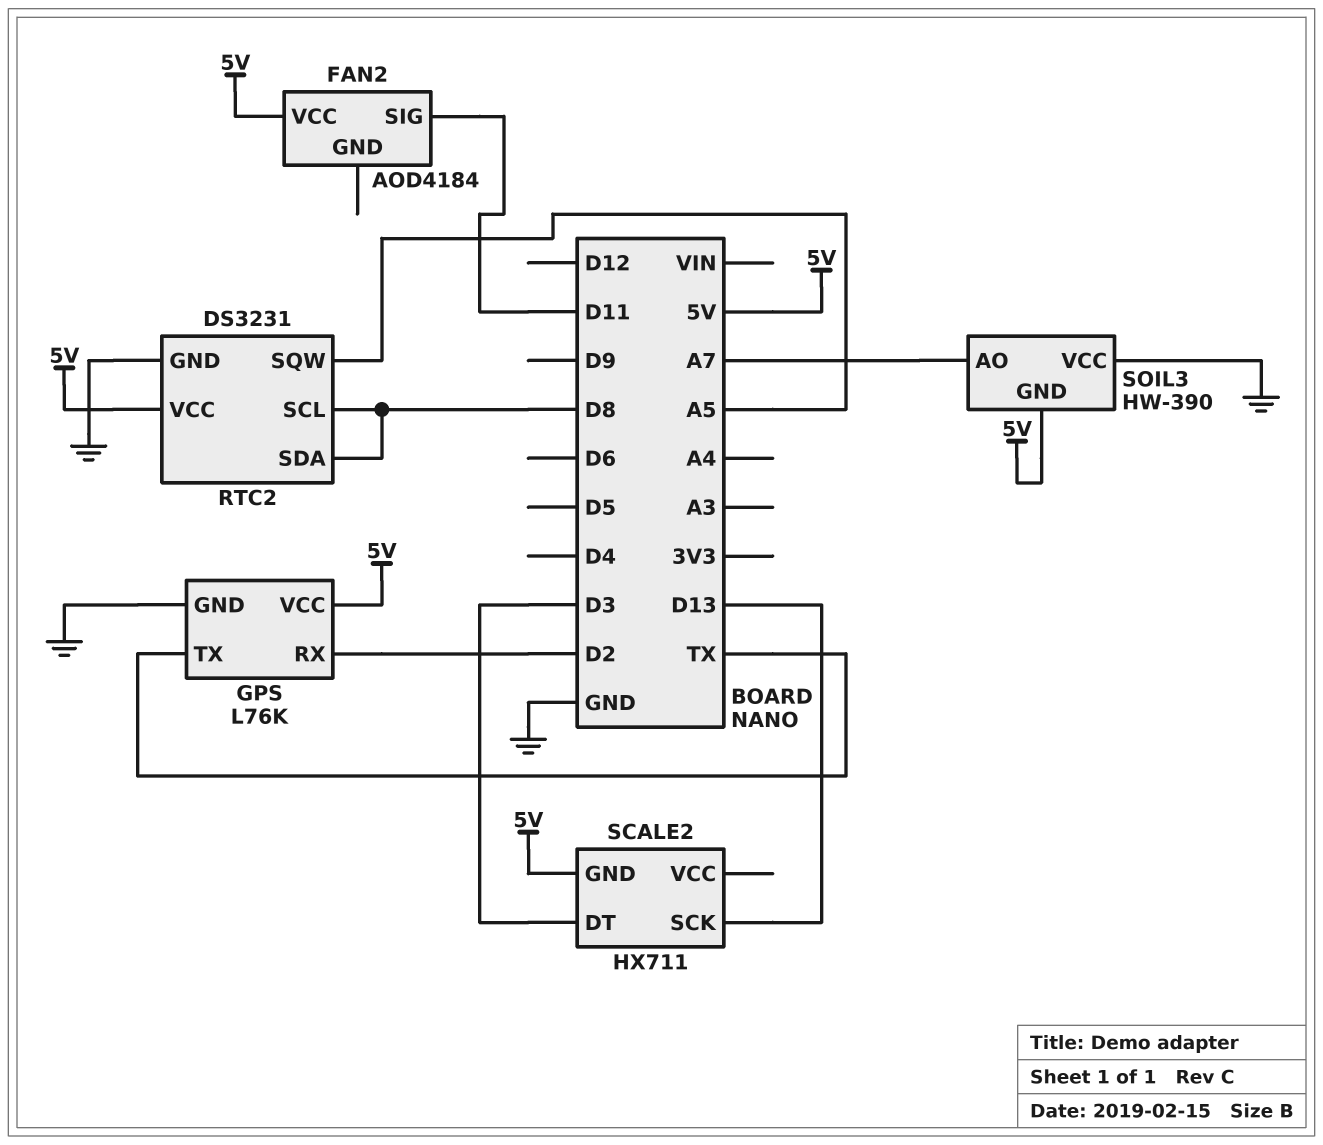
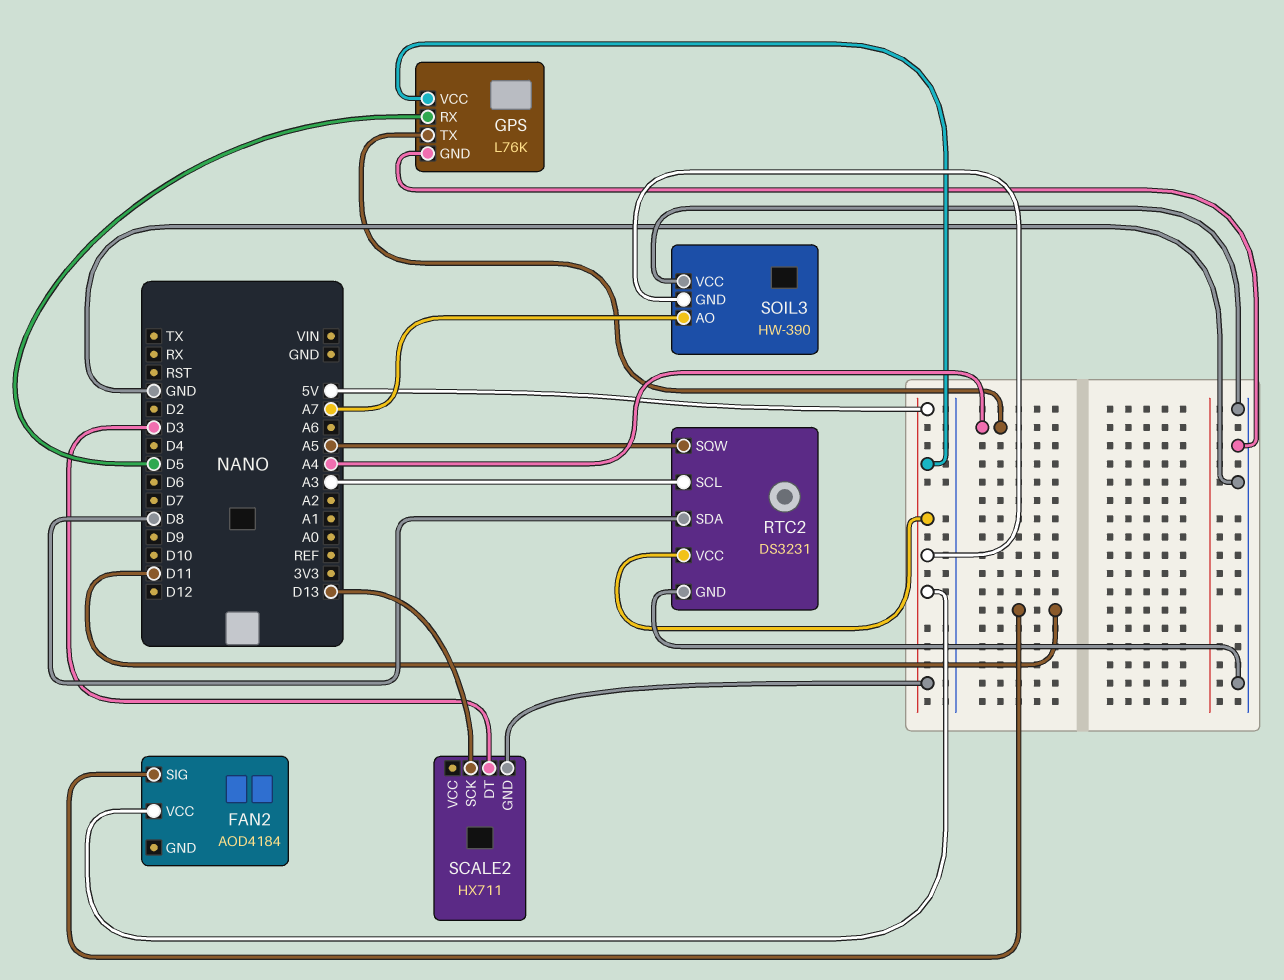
GPS pin RX: D2 -> D5
GPS pin TX: TX -> A4
RTC2 pin SCL: D8 -> A3

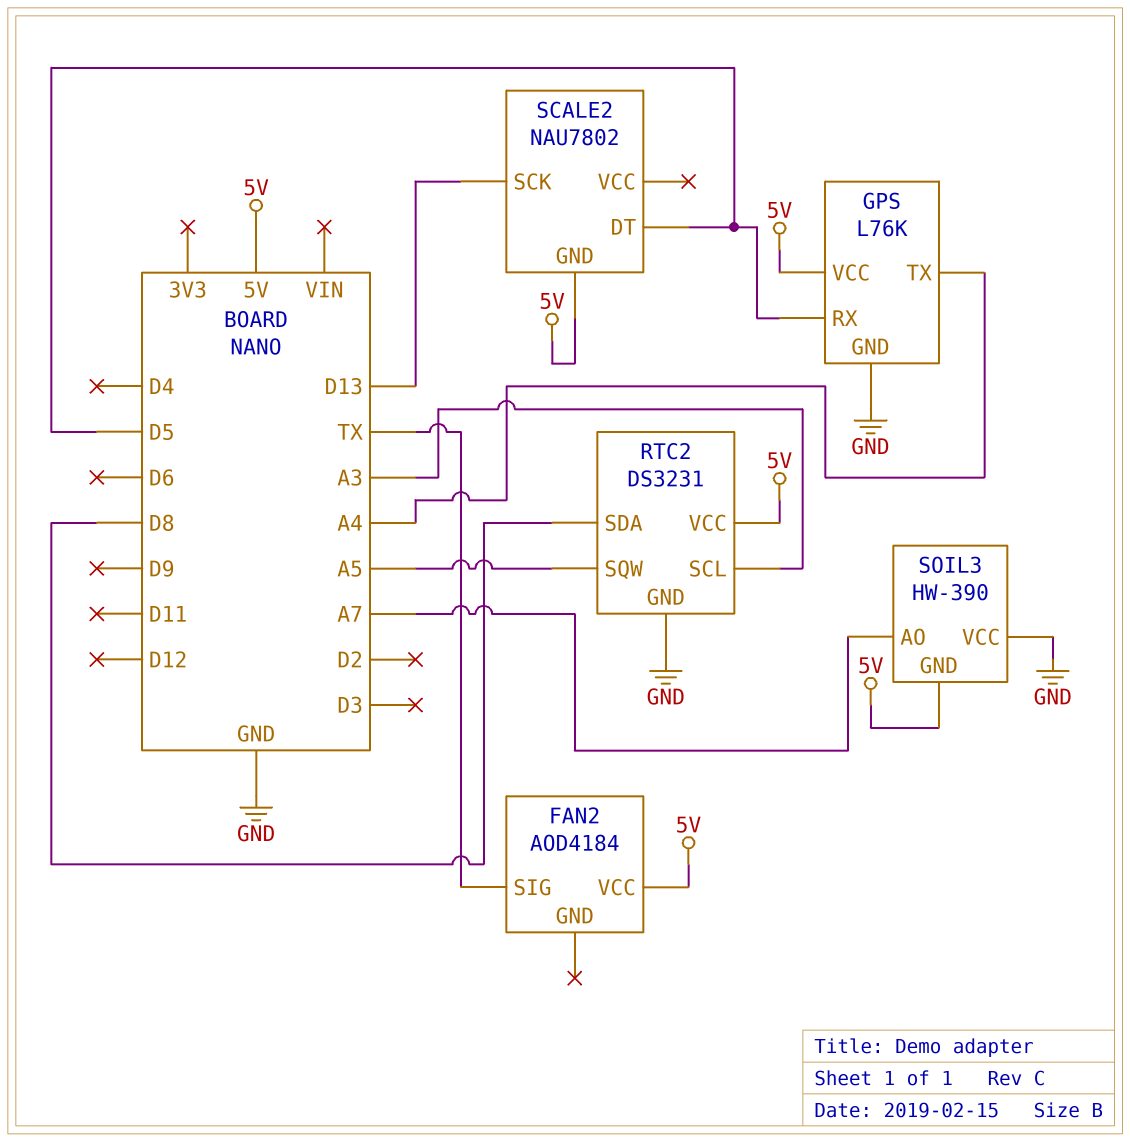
FAN2 pin SIG: D11 -> TX
SCALE2: HX711 -> NAU7802
SCALE2 pin DT: D3 -> D5

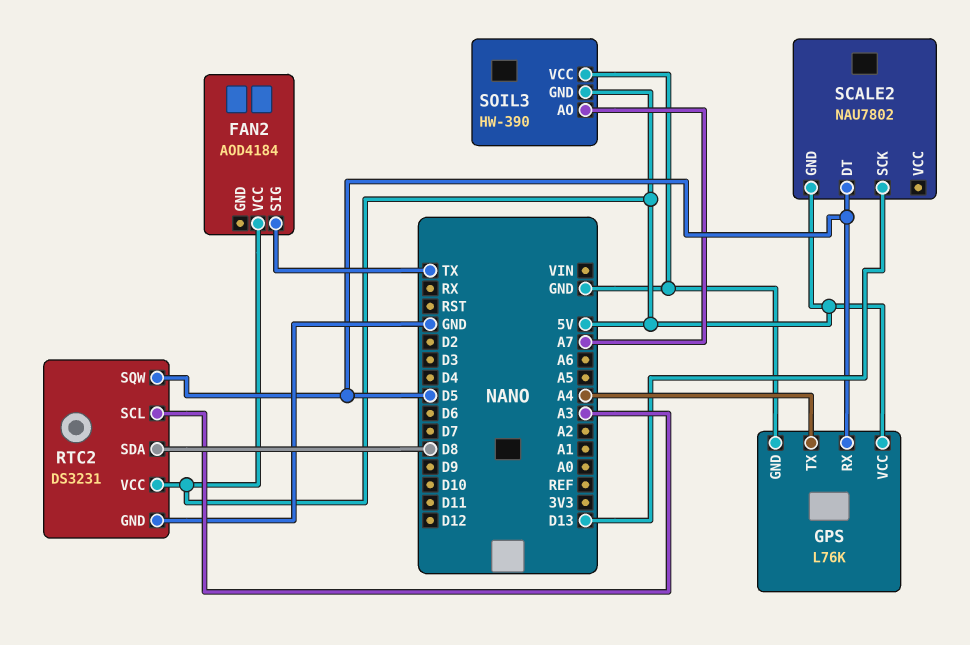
RTC2 pin SQW: A5 -> D5

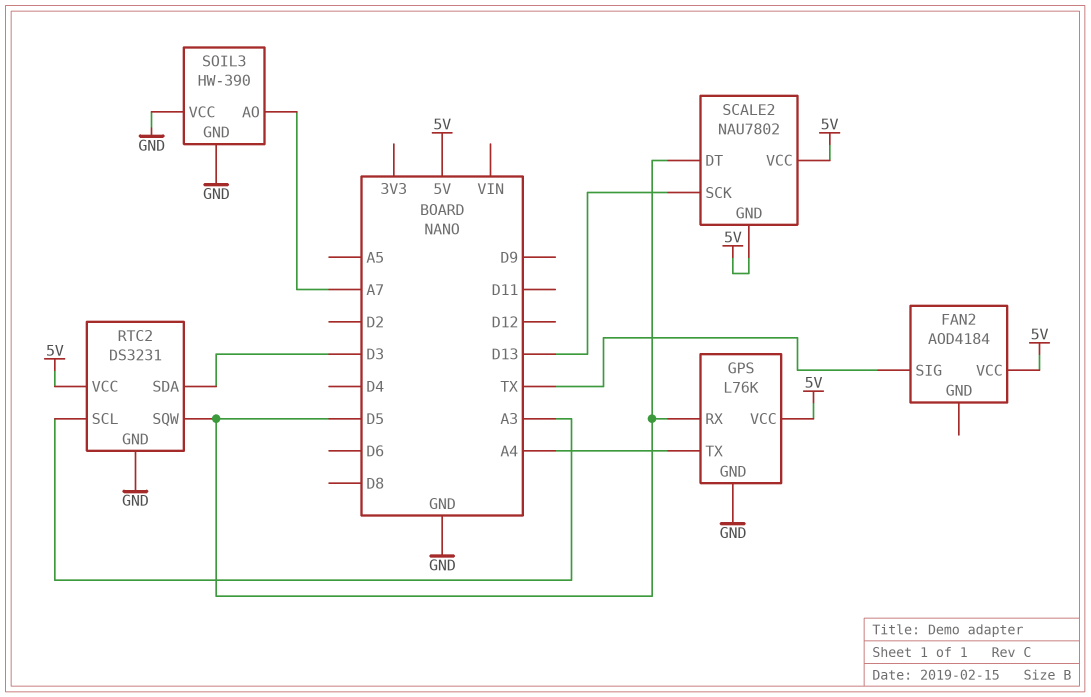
RTC2 pin SDA: D8 -> D3
SCALE2 pin VCC: none -> 5V
SOIL3 pin GND: 5V -> GND

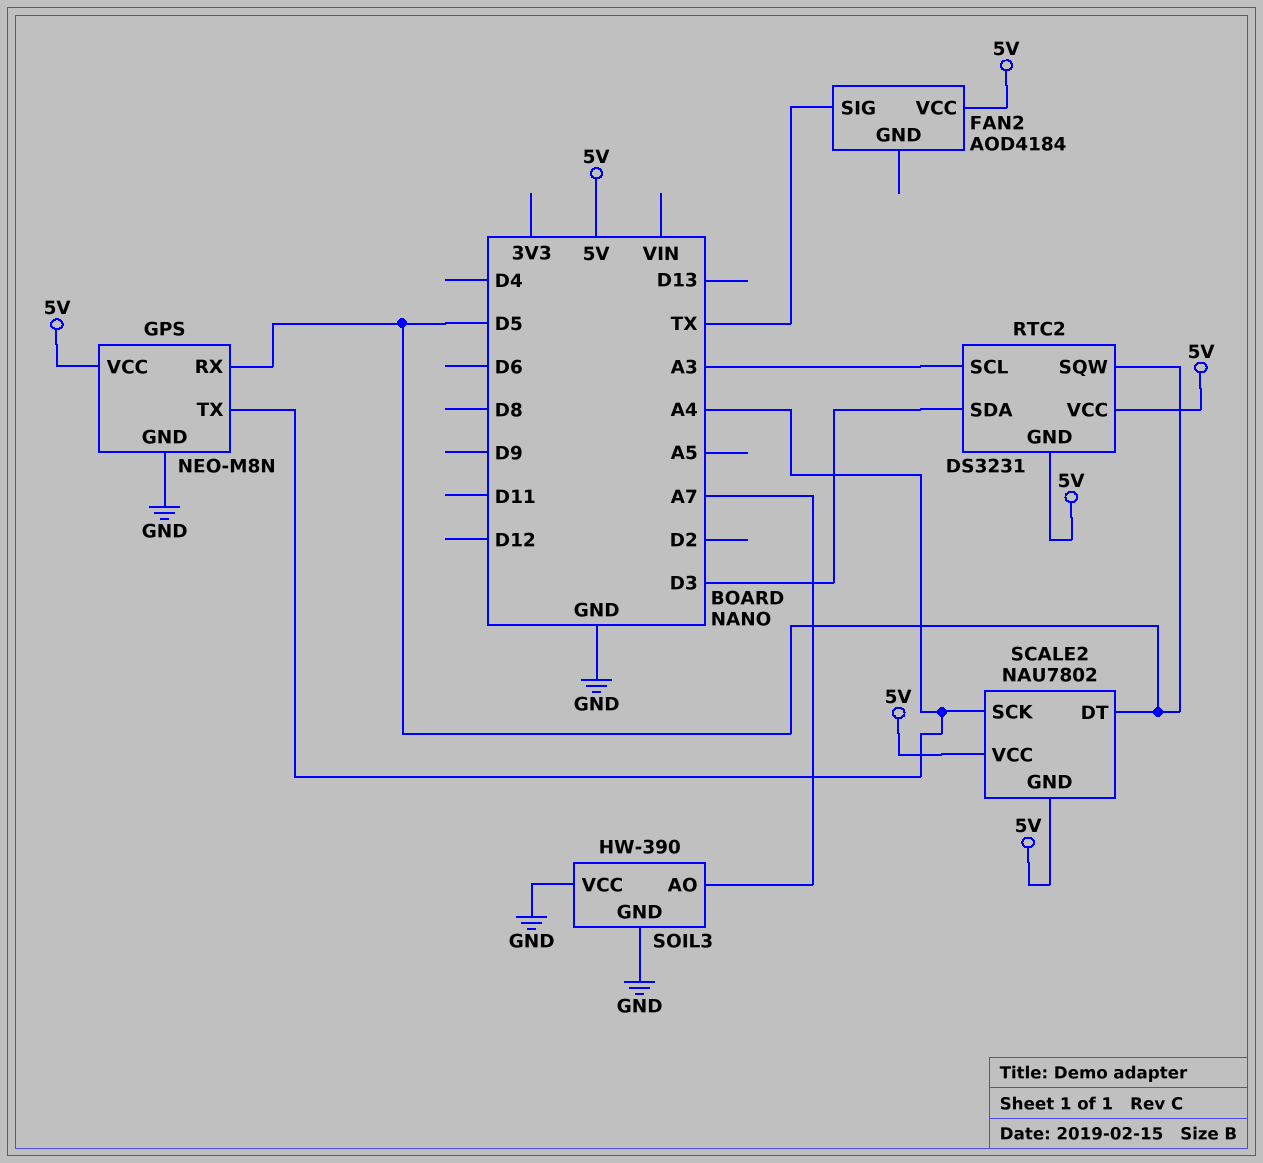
GPS: L76K -> NEO-M8N
RTC2 pin GND: GND -> 5V
SCALE2 pin SCK: D13 -> A4

